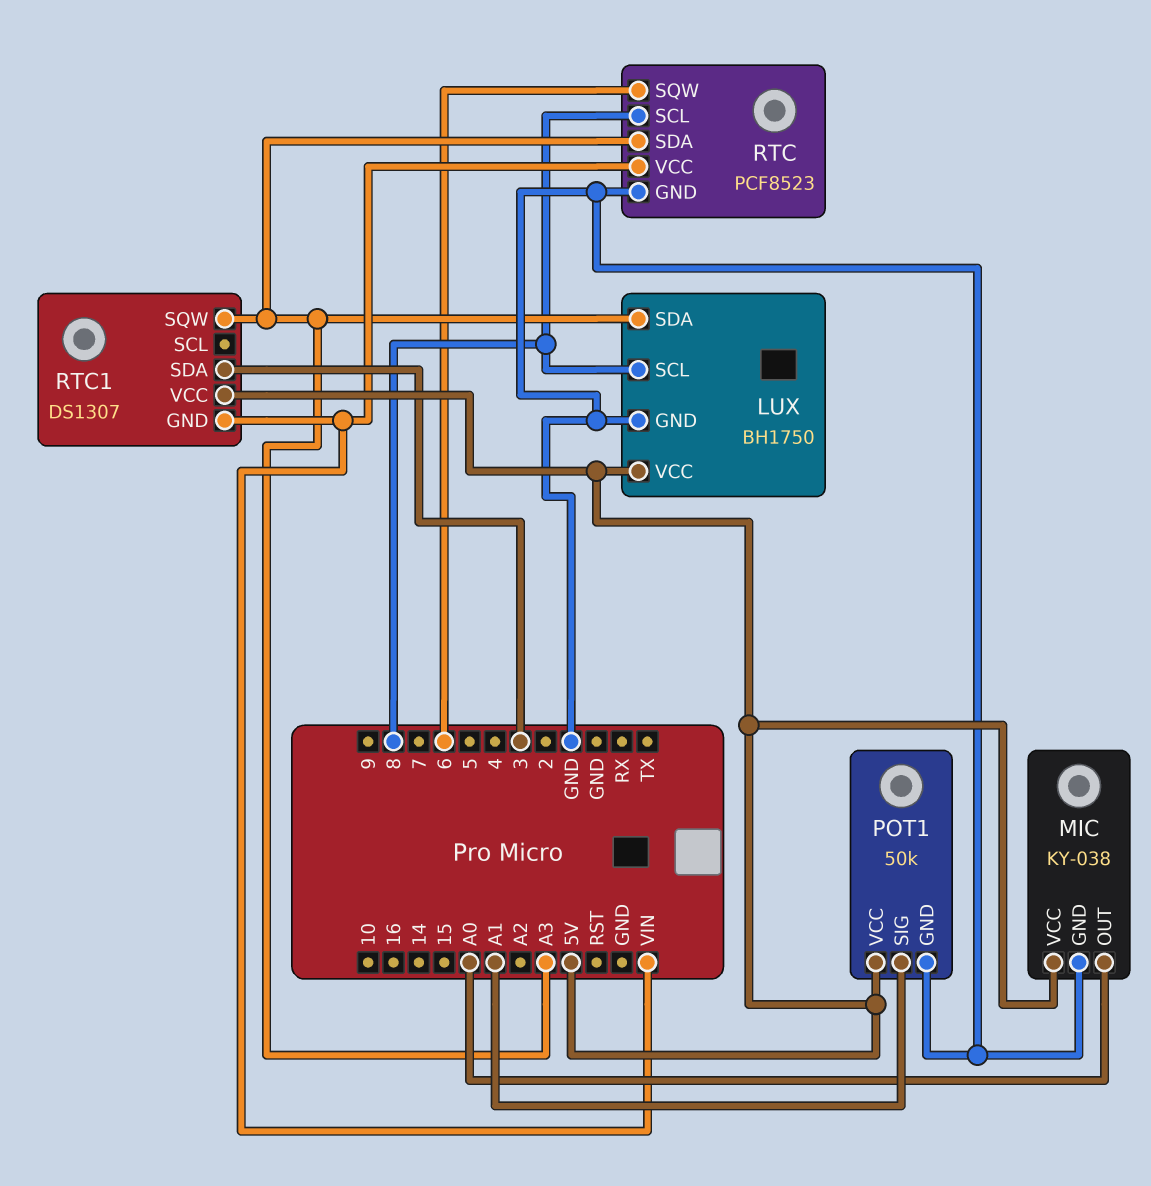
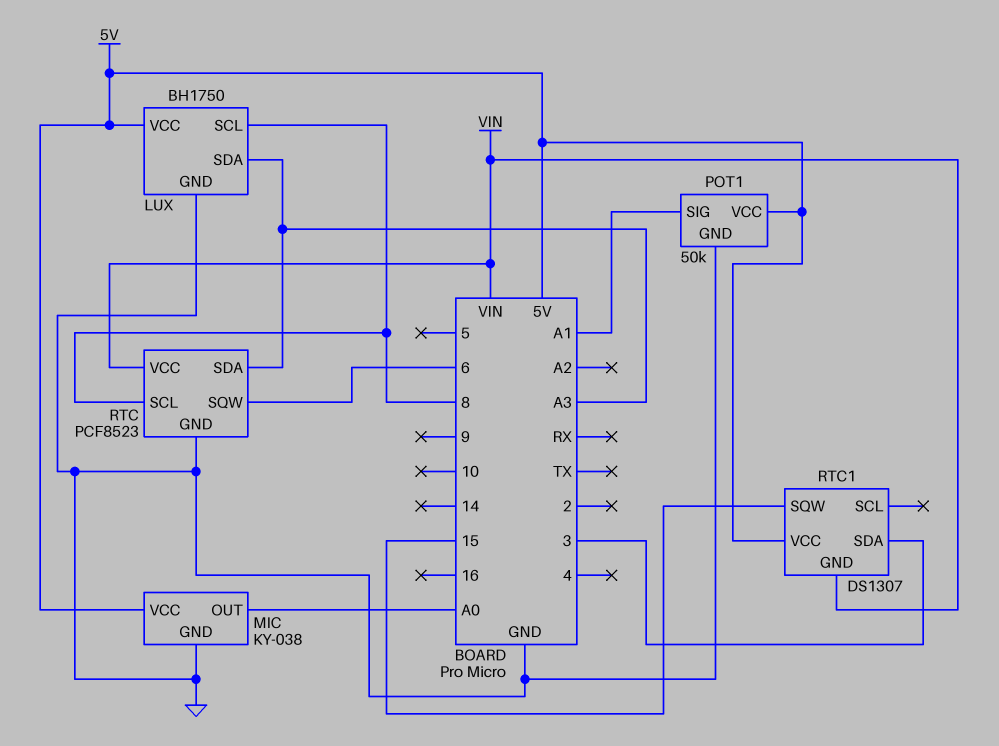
RTC1 pin SQW: A3 -> 15

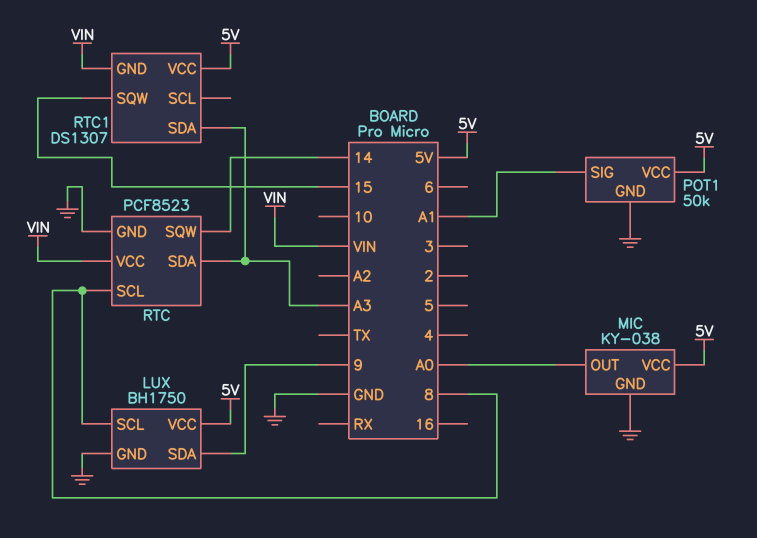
LUX pin SDA: A3 -> 9
RTC pin SQW: 6 -> 14
RTC1 pin SDA: 3 -> A3

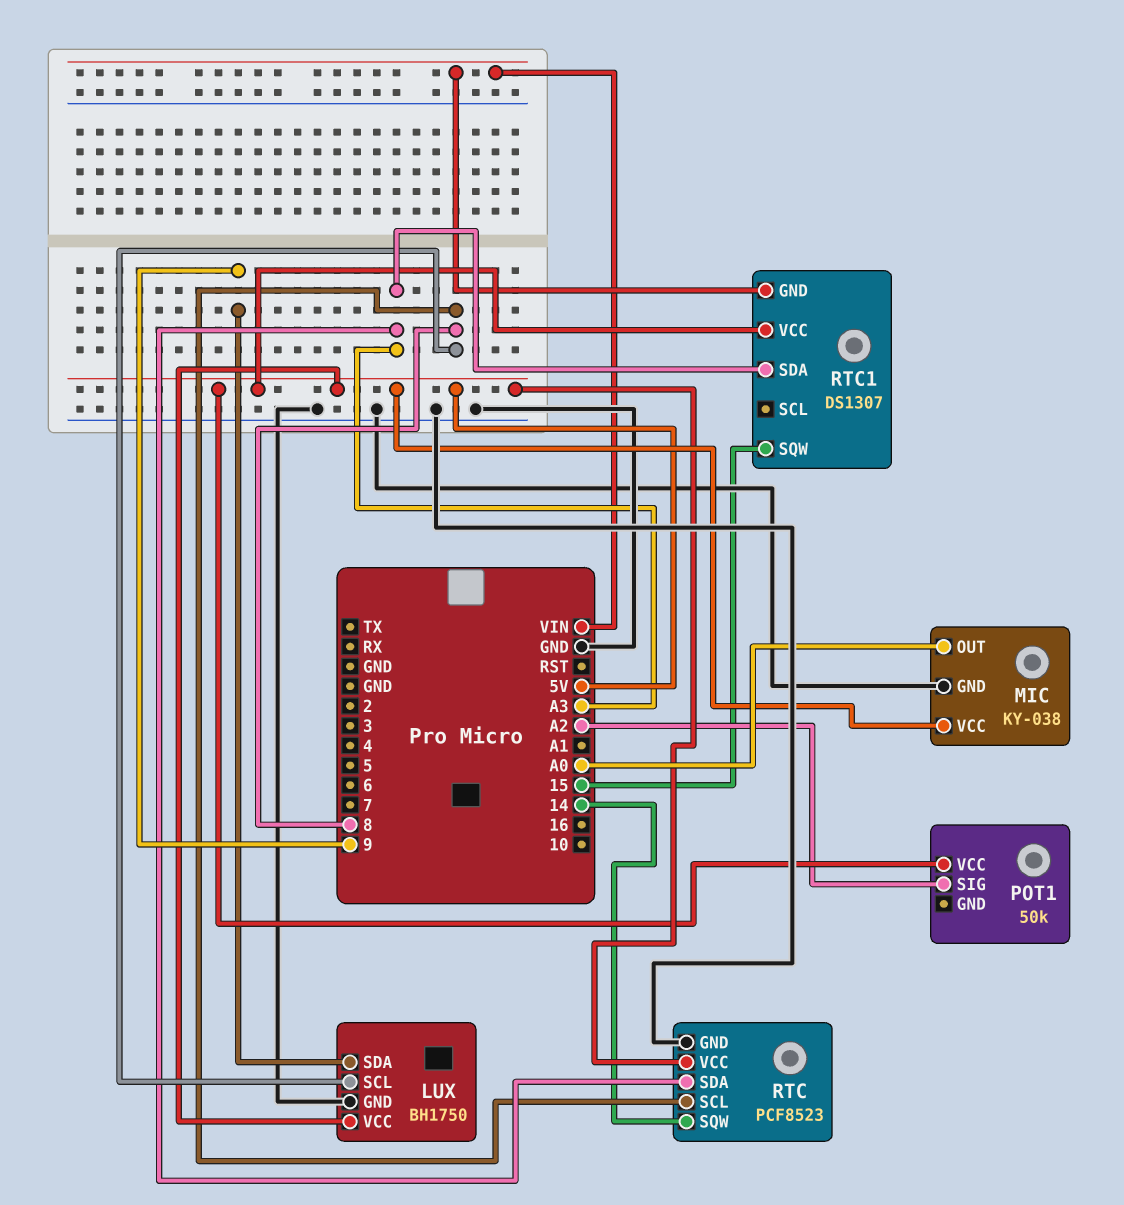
POT1 pin GND: GND -> none
POT1 pin SIG: A1 -> A2
RTC pin VCC: VIN -> 5V

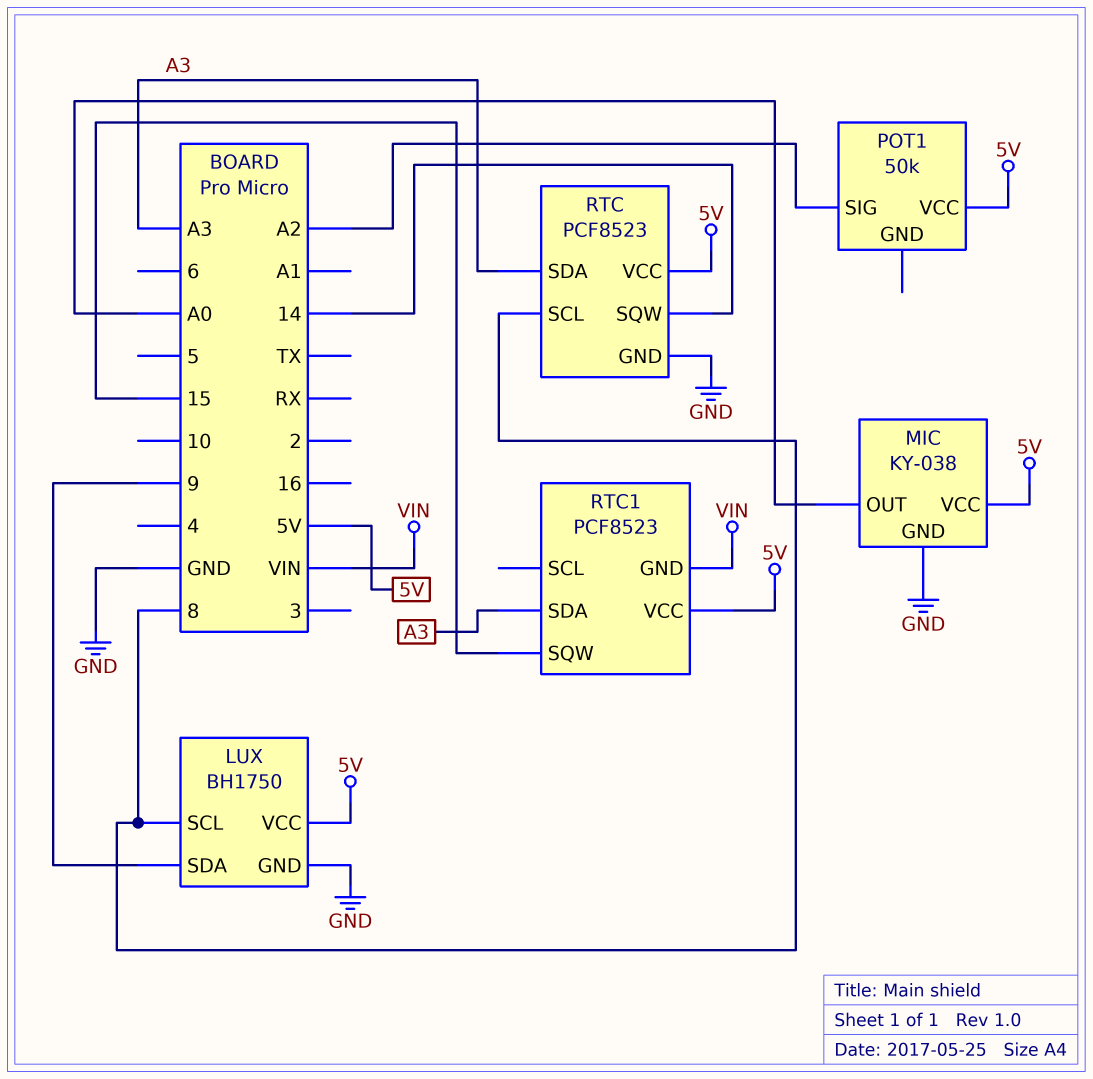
RTC1: DS1307 -> PCF8523

